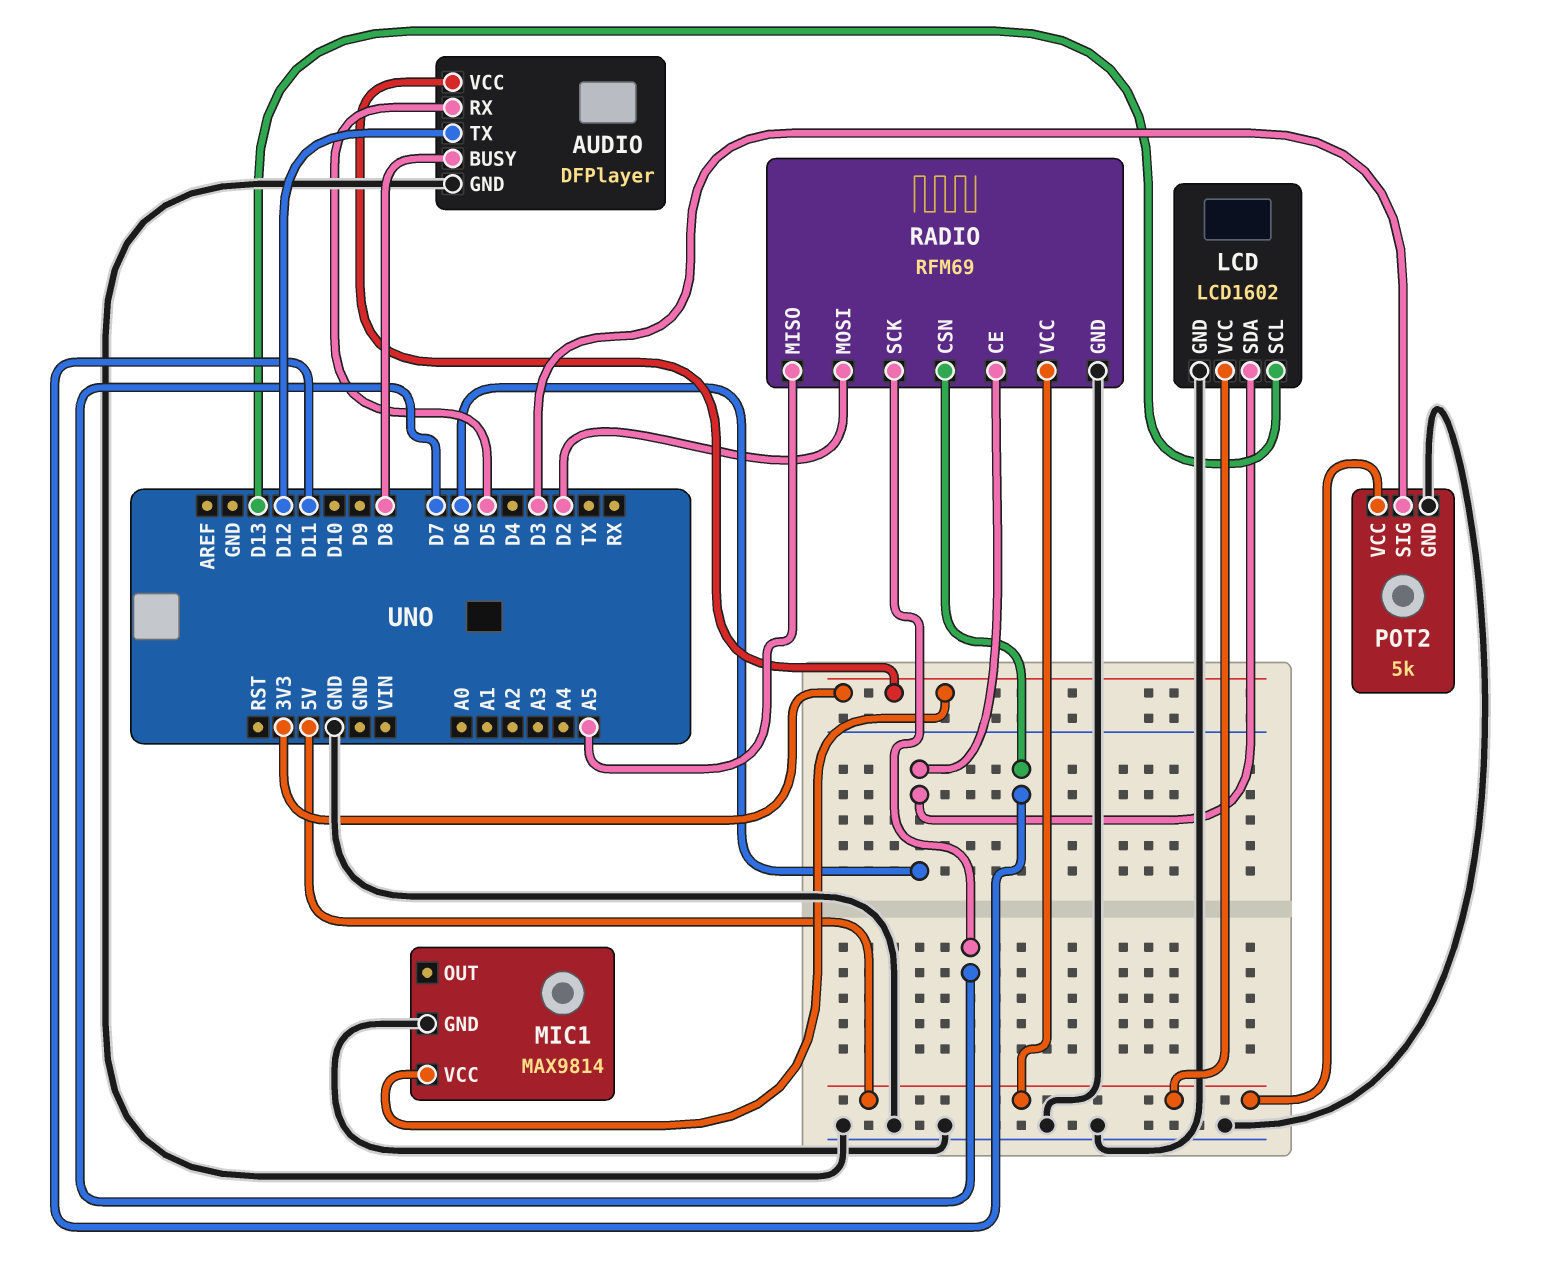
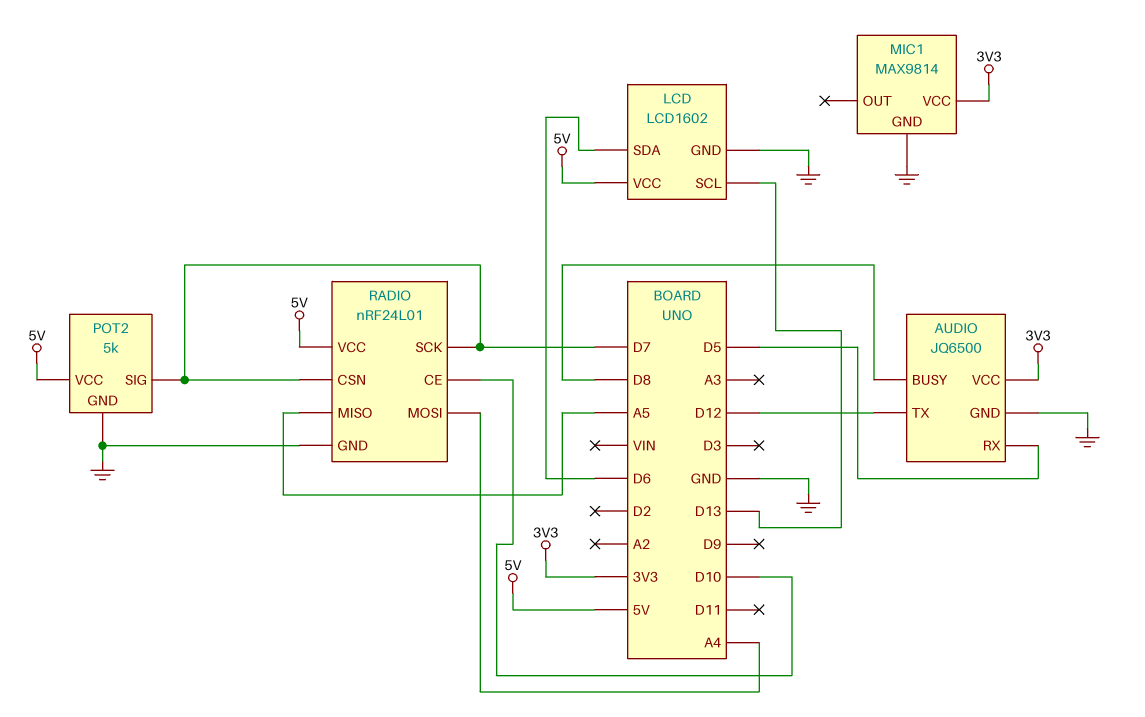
AUDIO: DFPlayer -> JQ6500
POT2 pin SIG: D3 -> D7
RADIO: RFM69 -> nRF24L01
RADIO pin CE: D6 -> D10
RADIO pin CSN: D11 -> D7
RADIO pin MOSI: D2 -> A4

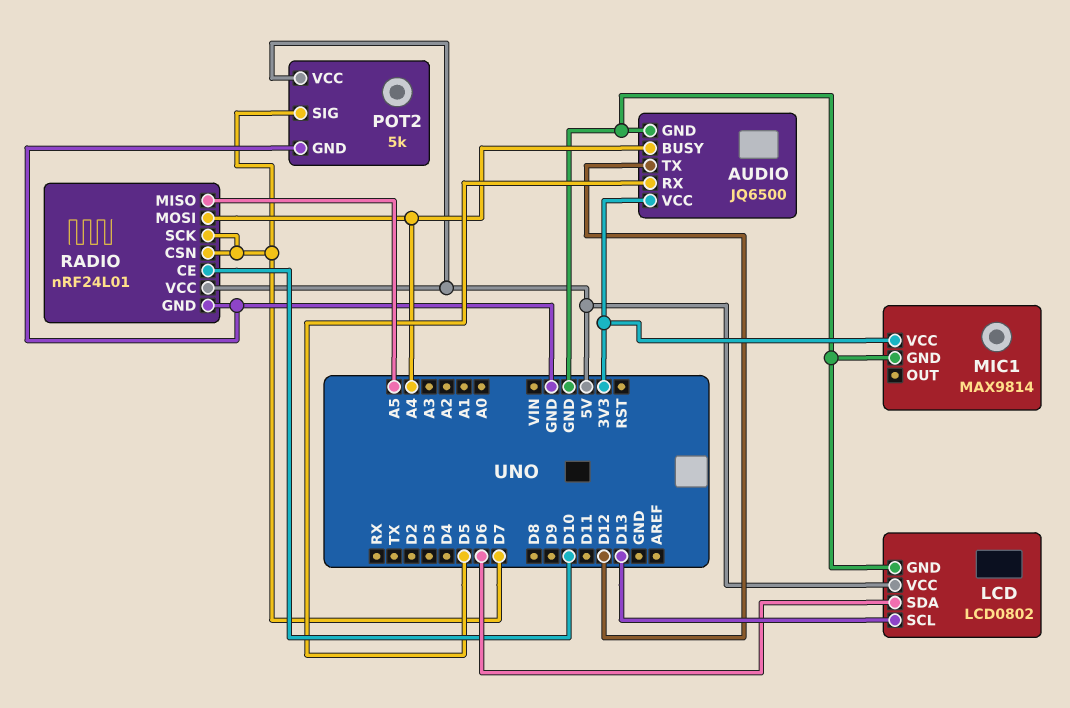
AUDIO pin BUSY: D8 -> A4
LCD: LCD1602 -> LCD0802

